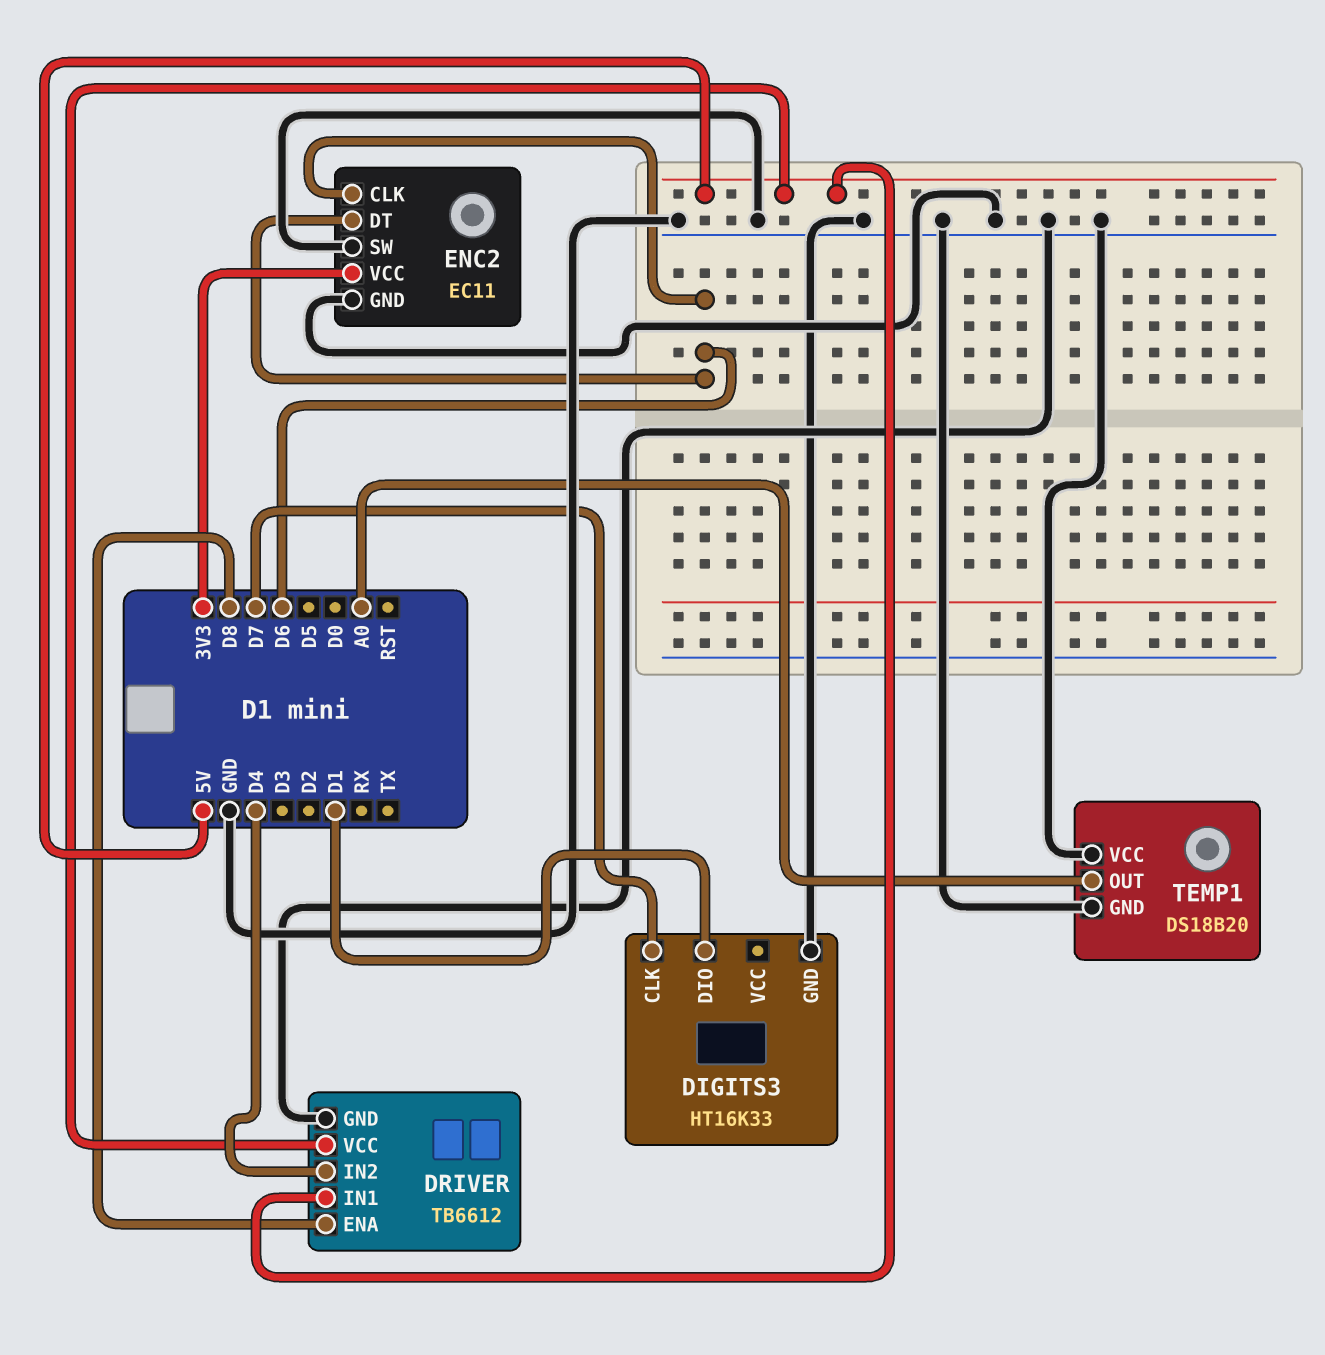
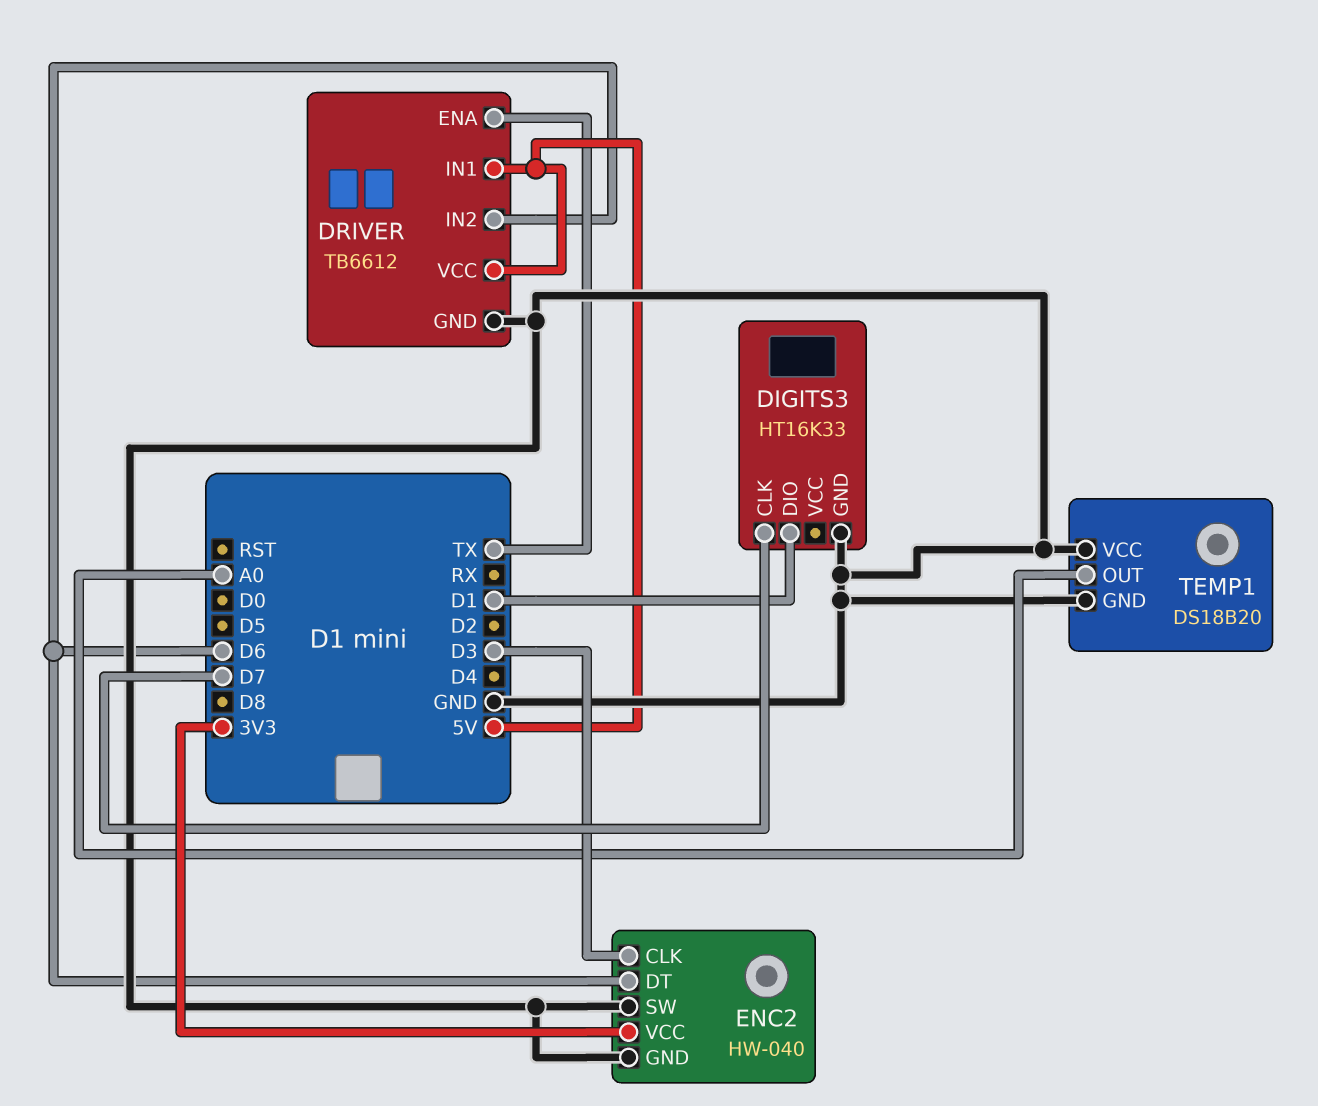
DRIVER pin ENA: D8 -> TX
DRIVER pin IN2: D4 -> D6
ENC2: EC11 -> HW-040
ENC2 pin CLK: D6 -> D3

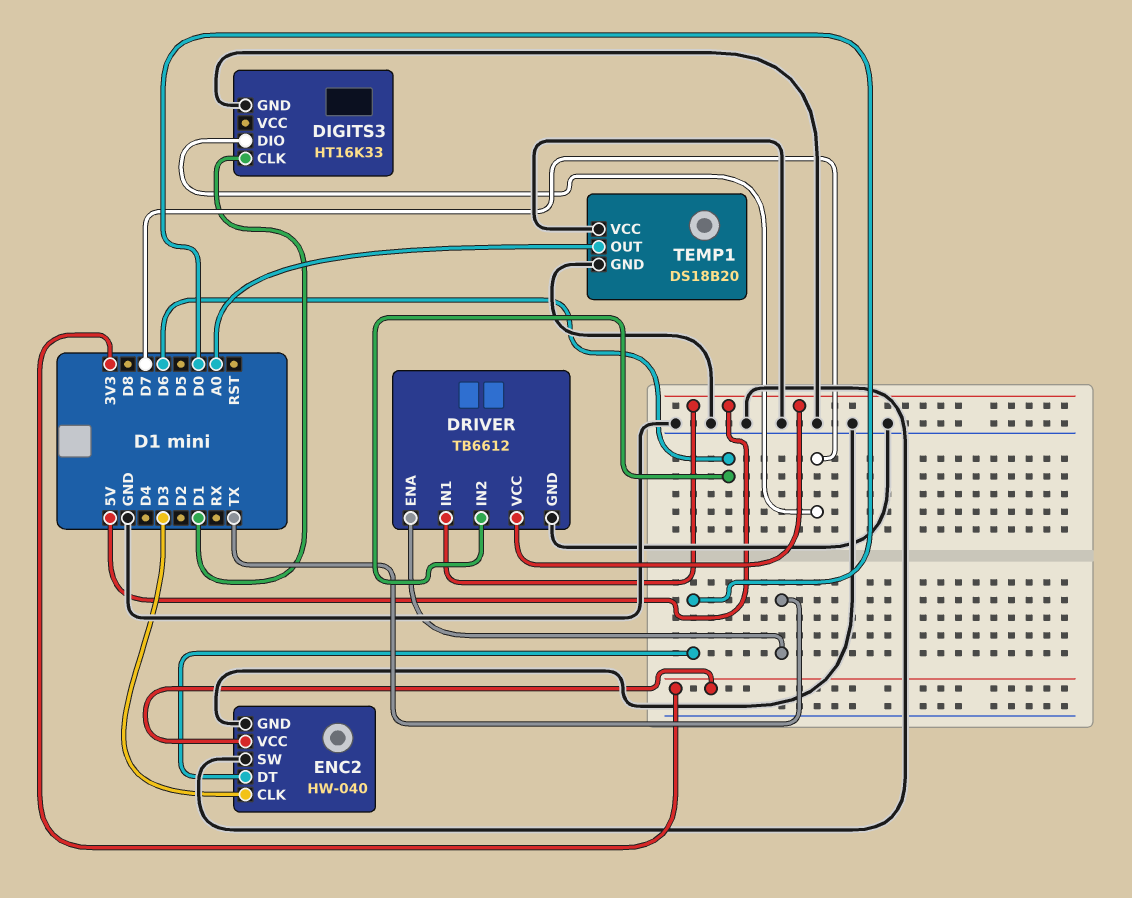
DIGITS3 pin CLK: D7 -> D1
DIGITS3 pin DIO: D1 -> D7
ENC2 pin DT: D6 -> D0

